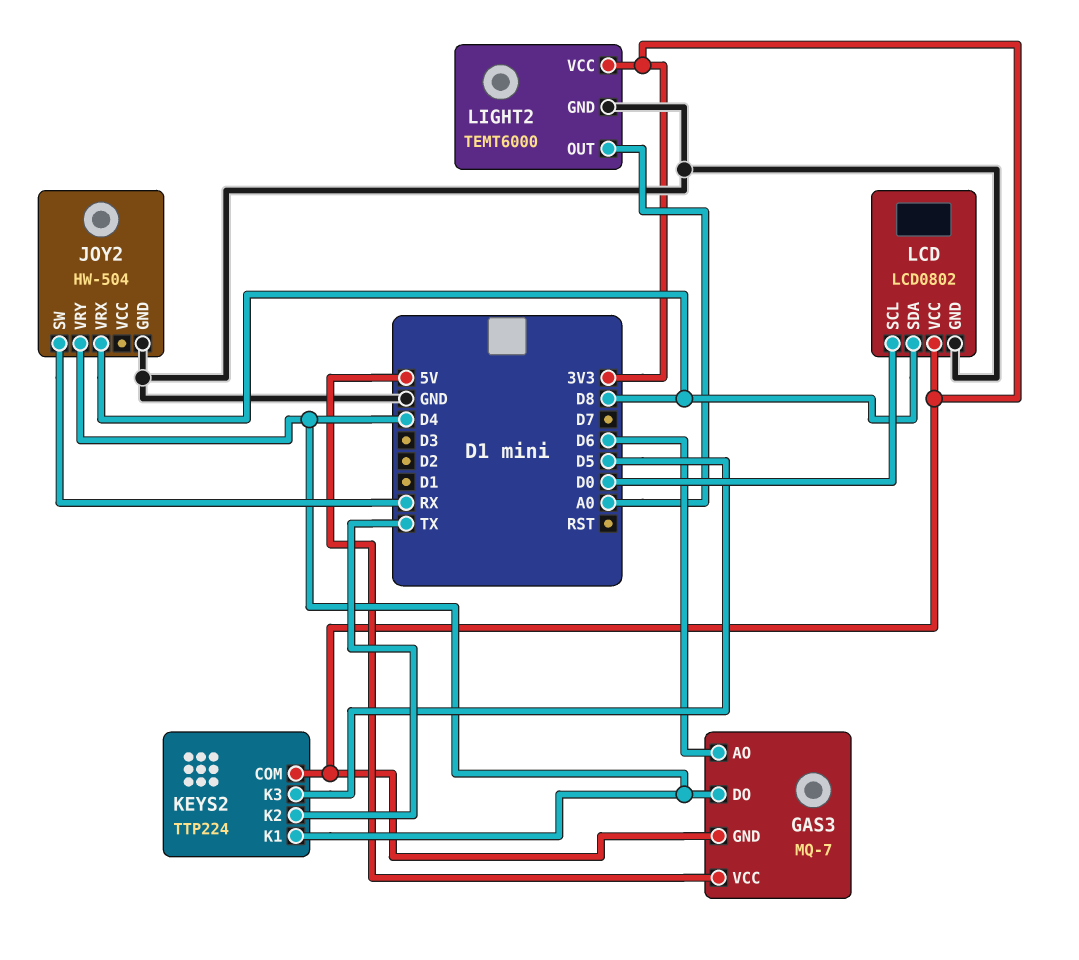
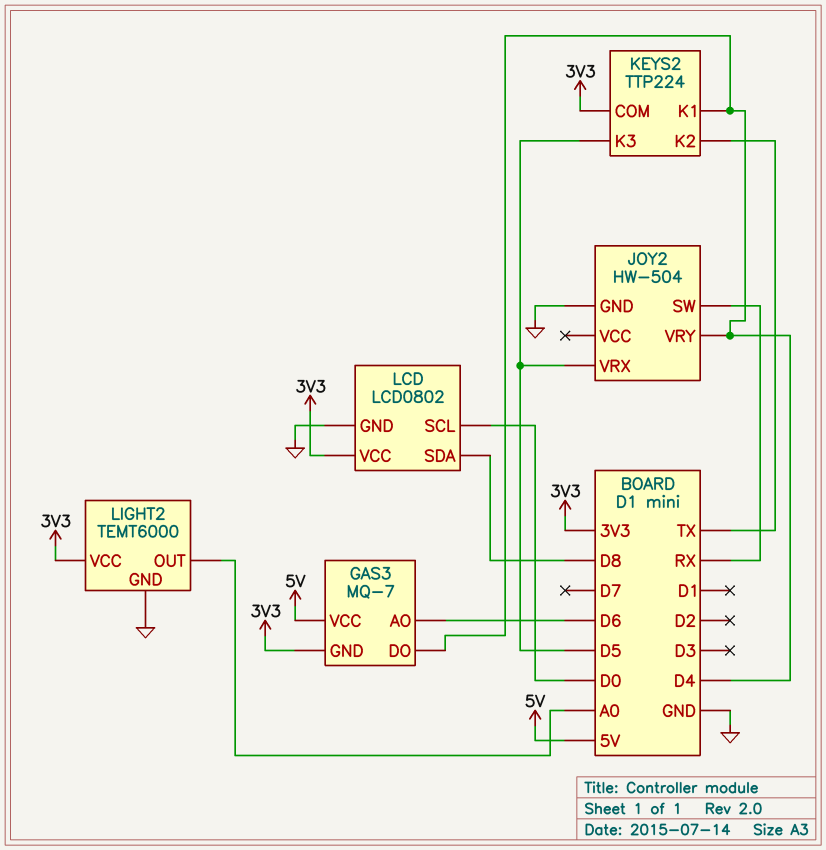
JOY2 pin VRX: D8 -> D5

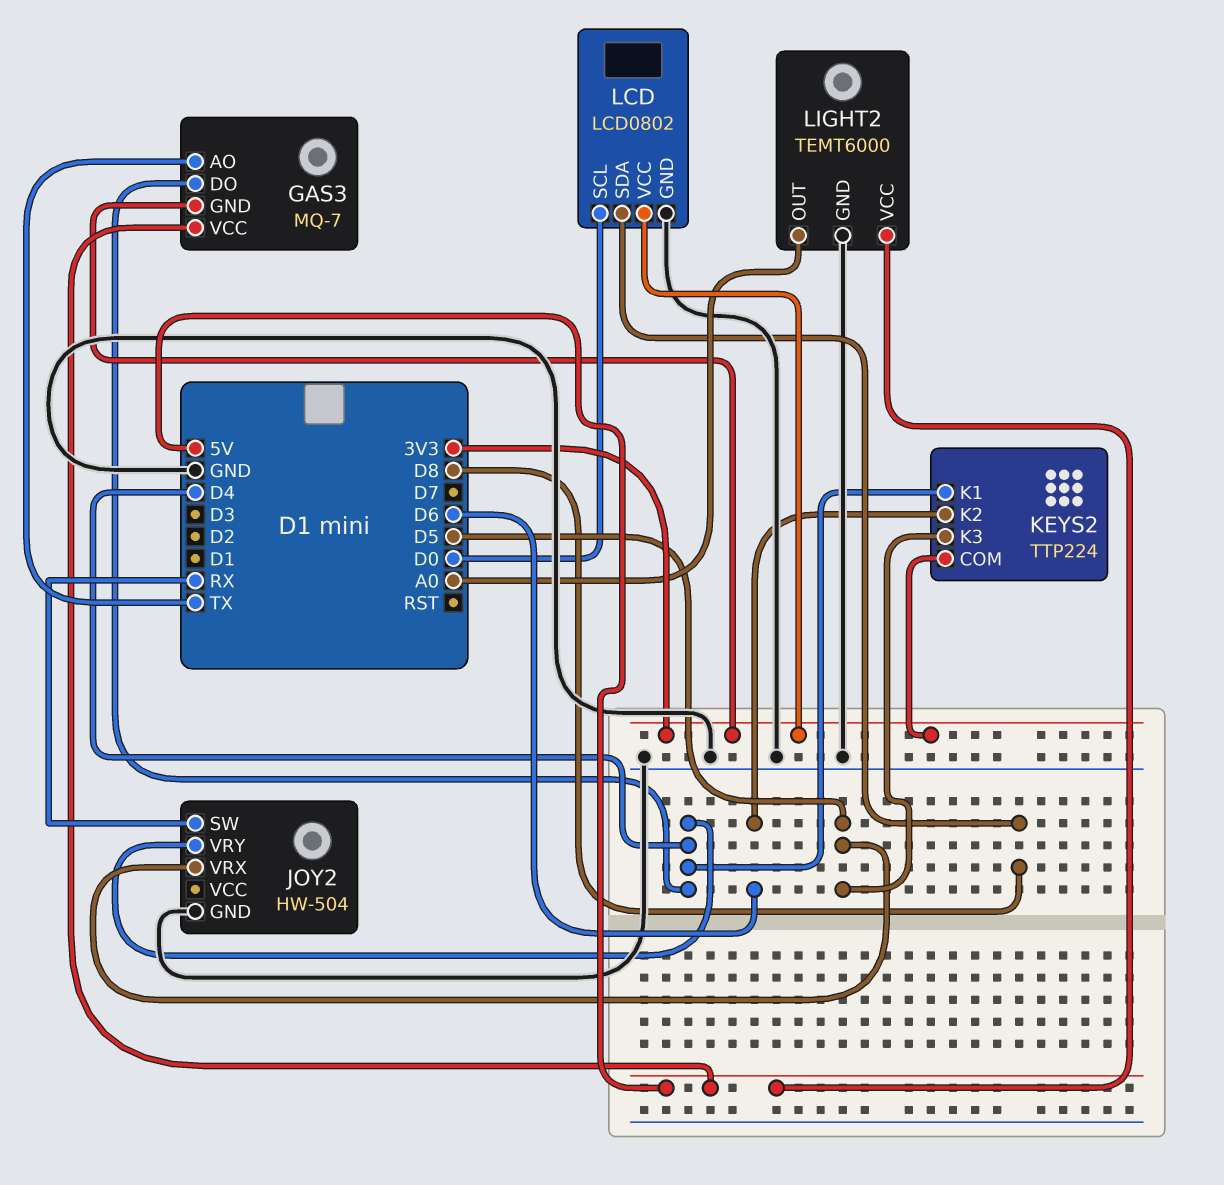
GAS3 pin AO: D6 -> TX
KEYS2 pin K2: TX -> D6
LIGHT2 pin VCC: 3V3 -> 5V

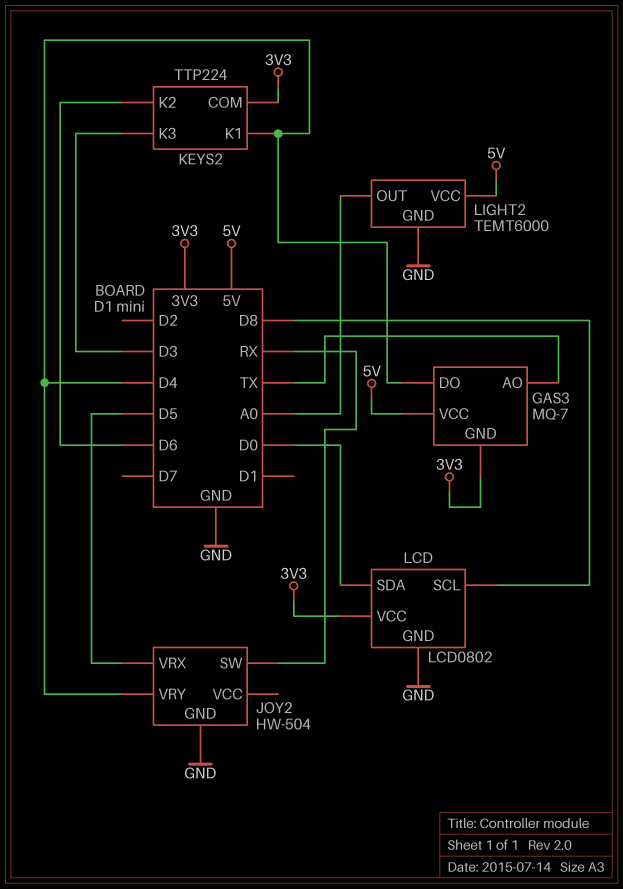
KEYS2 pin K3: D5 -> D3
LCD pin SCL: D0 -> D8
LCD pin SDA: D8 -> D0

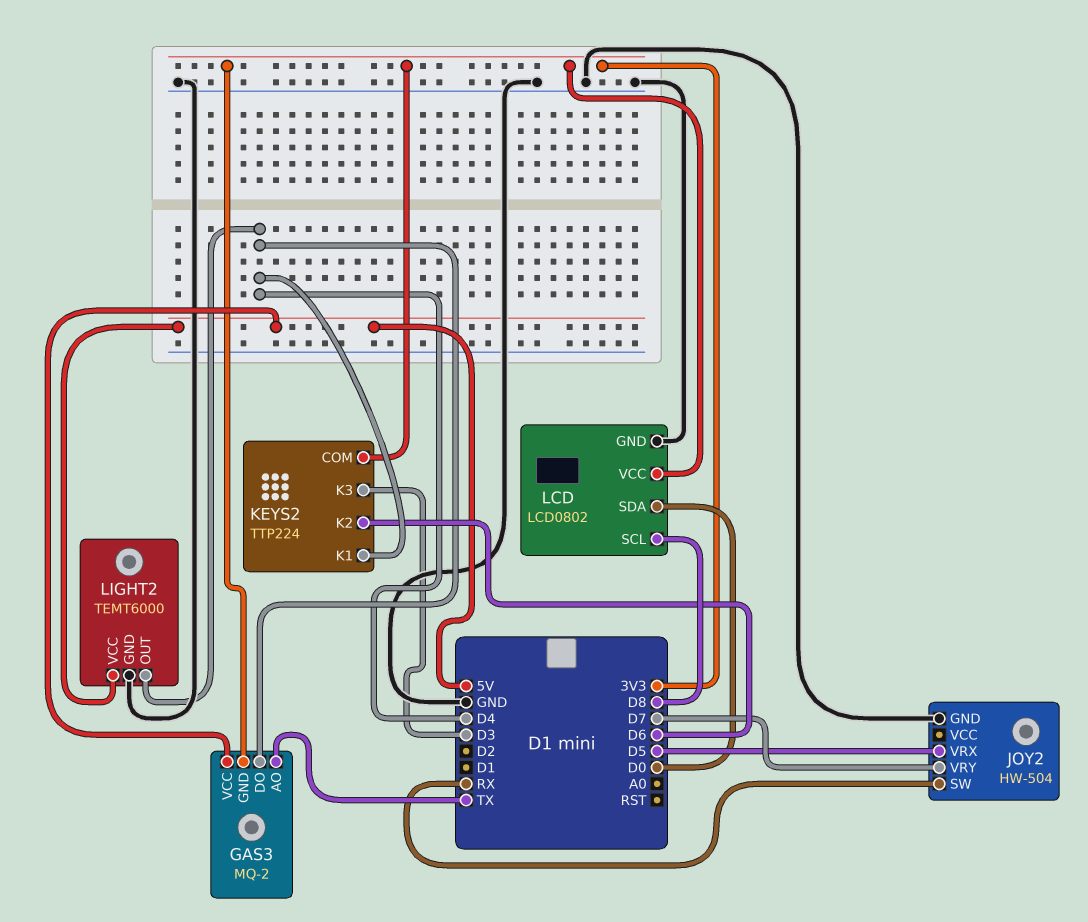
GAS3: MQ-7 -> MQ-2
JOY2 pin VRY: D4 -> D7
LIGHT2 pin OUT: A0 -> D4

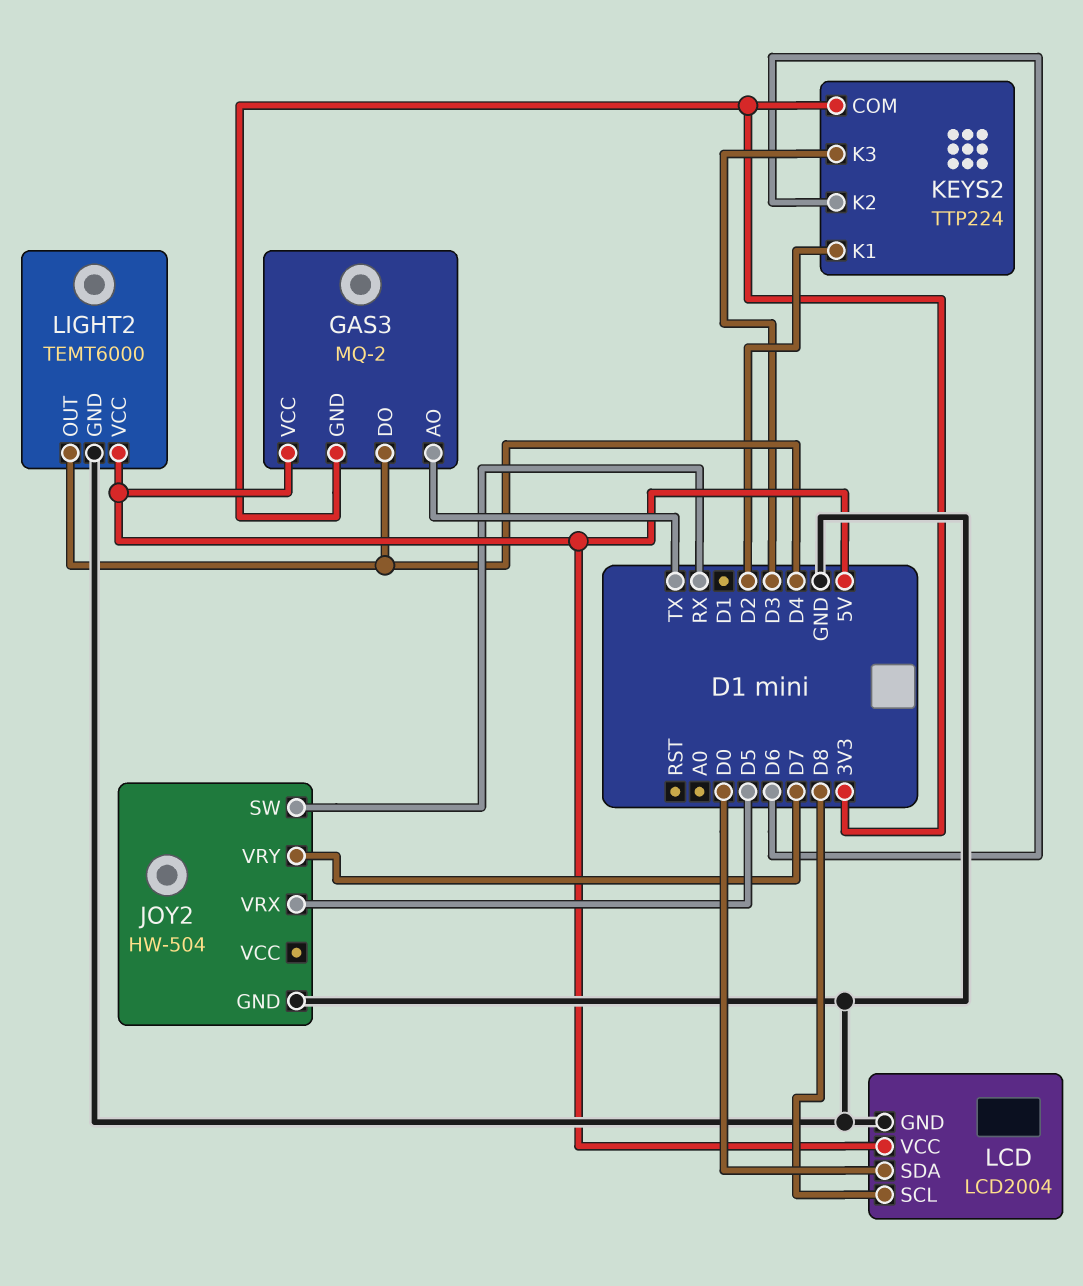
KEYS2 pin K1: D4 -> D2
LCD: LCD0802 -> LCD2004
LCD pin VCC: 3V3 -> 5V

